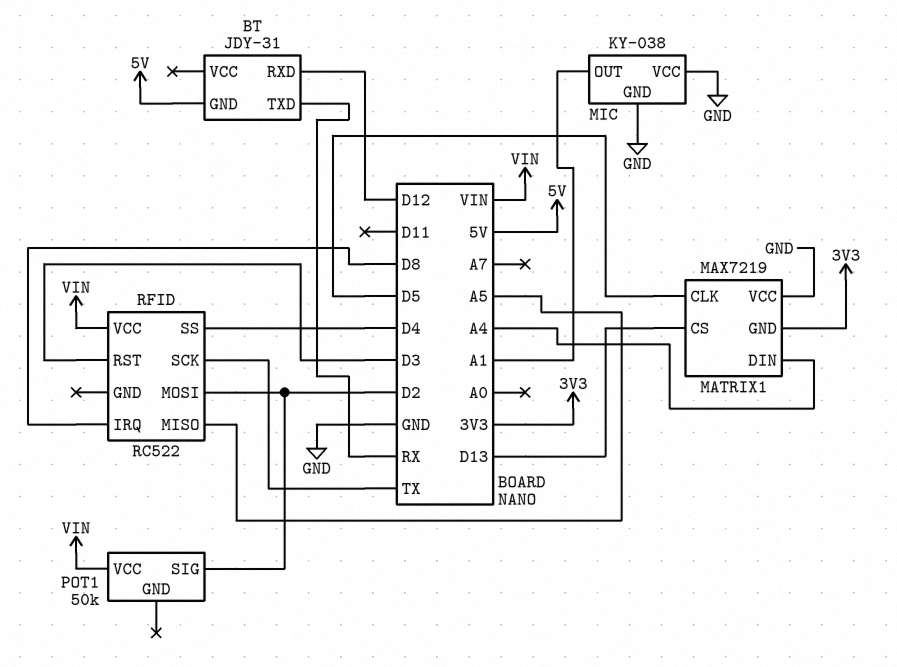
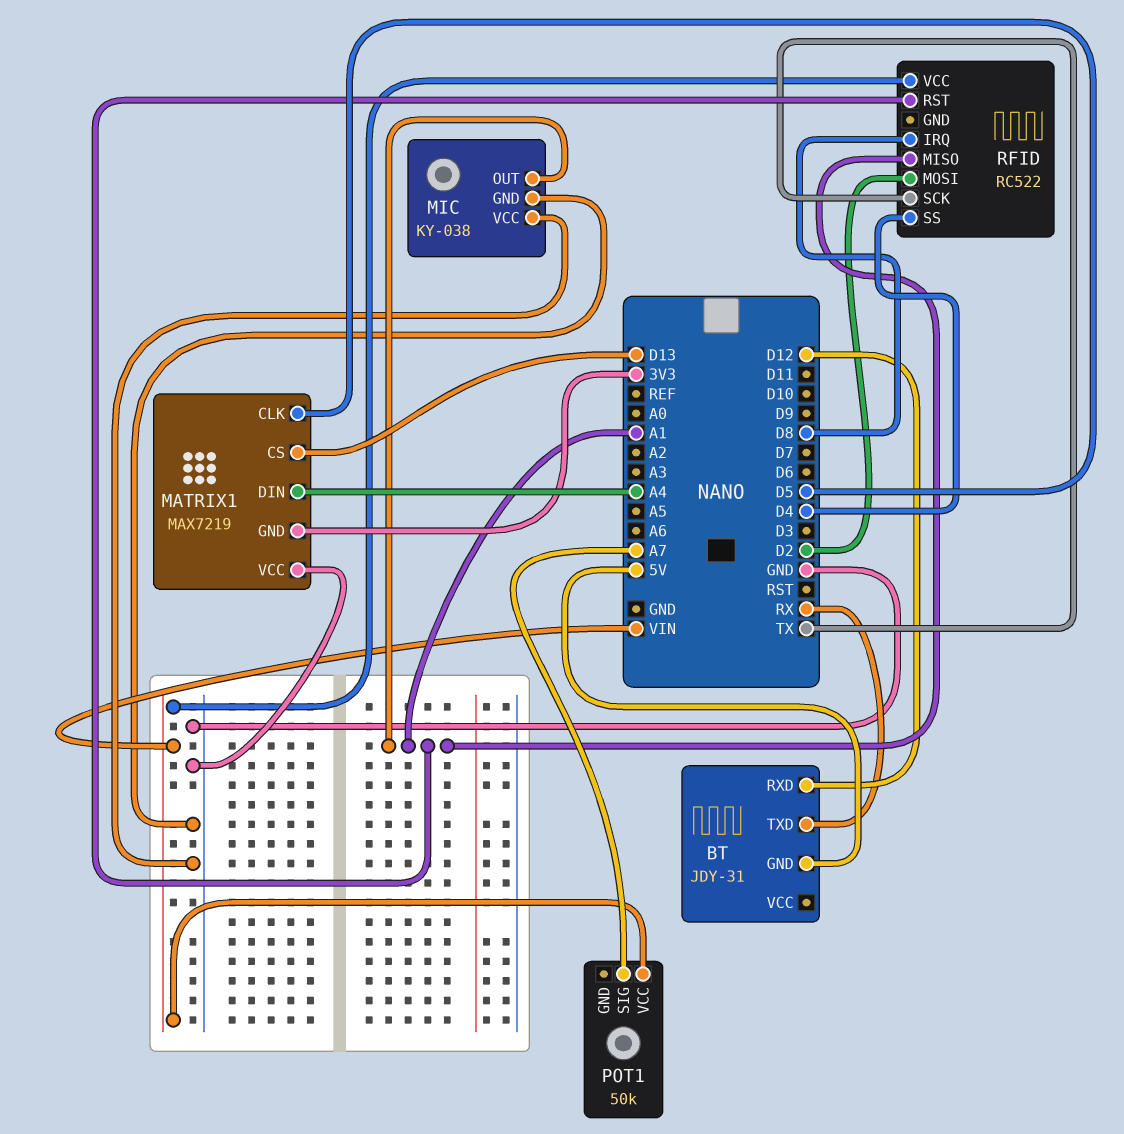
POT1 pin SIG: D2 -> A7
RFID pin MISO: A5 -> A1
RFID pin RST: D3 -> A1

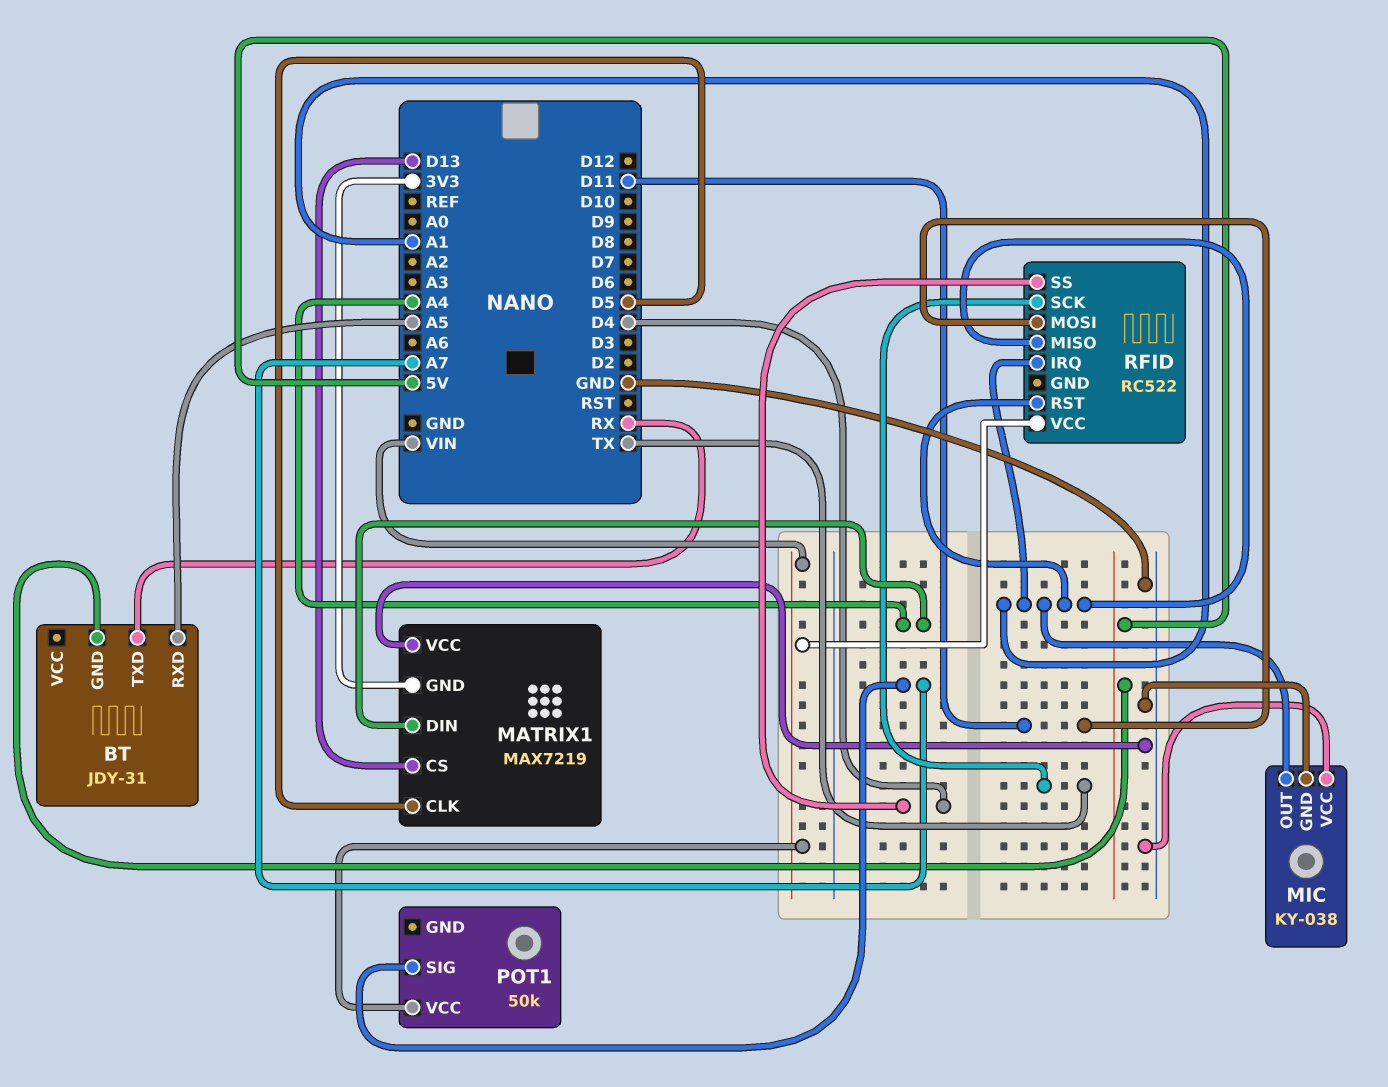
BT pin RXD: D12 -> A5
RFID pin IRQ: D8 -> A1
RFID pin MOSI: D2 -> D11

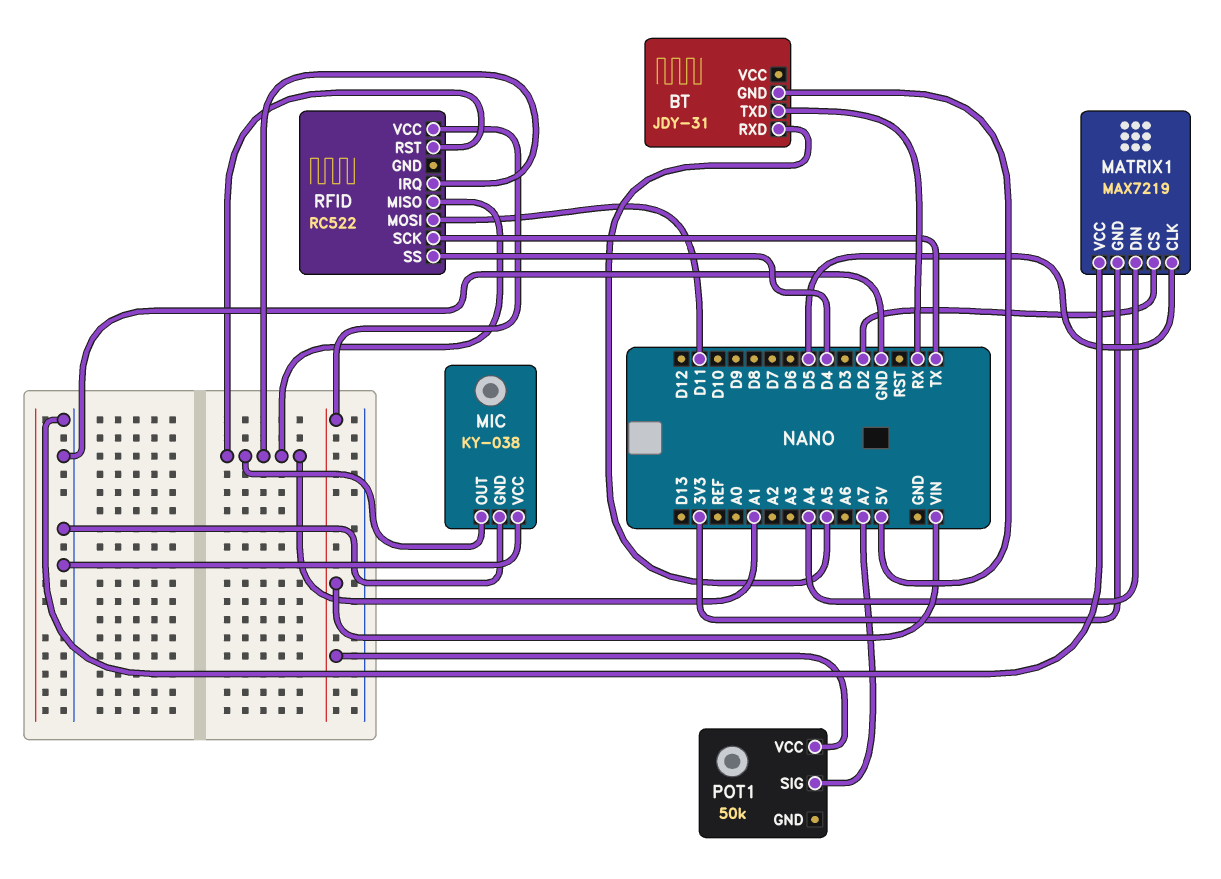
MATRIX1 pin CS: D13 -> D2

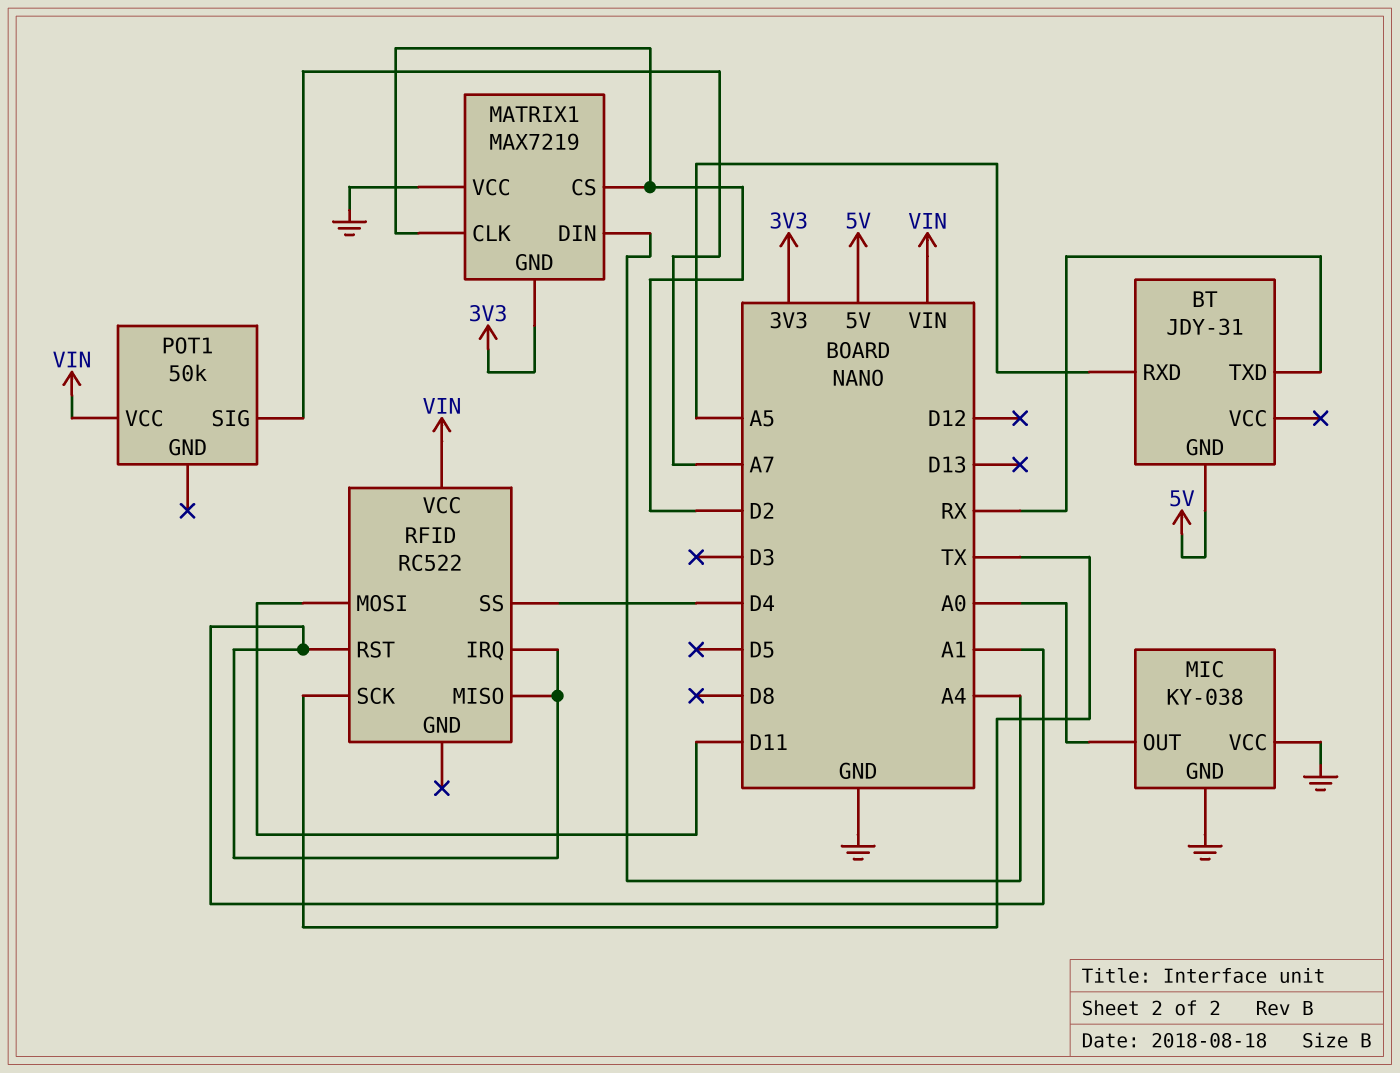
MATRIX1 pin CLK: D5 -> D2
MIC pin OUT: A1 -> A0

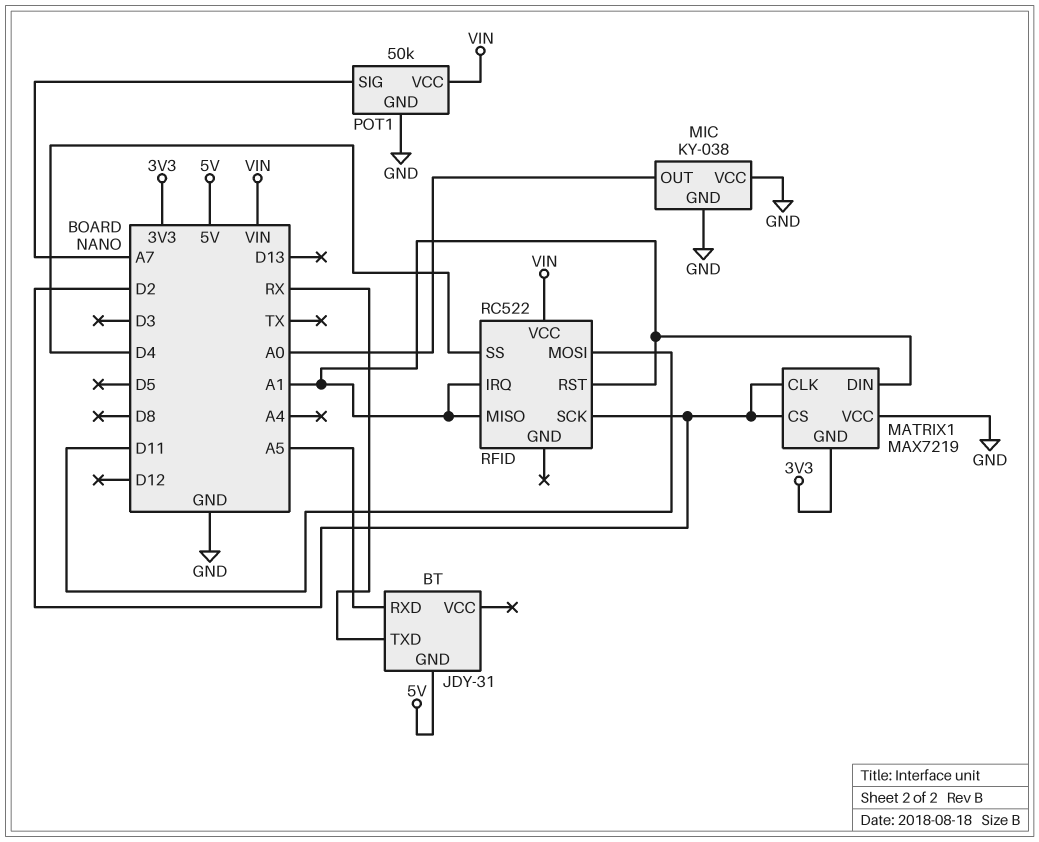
MATRIX1 pin DIN: A4 -> A1
POT1 pin GND: none -> GND
RFID pin SCK: TX -> D2

